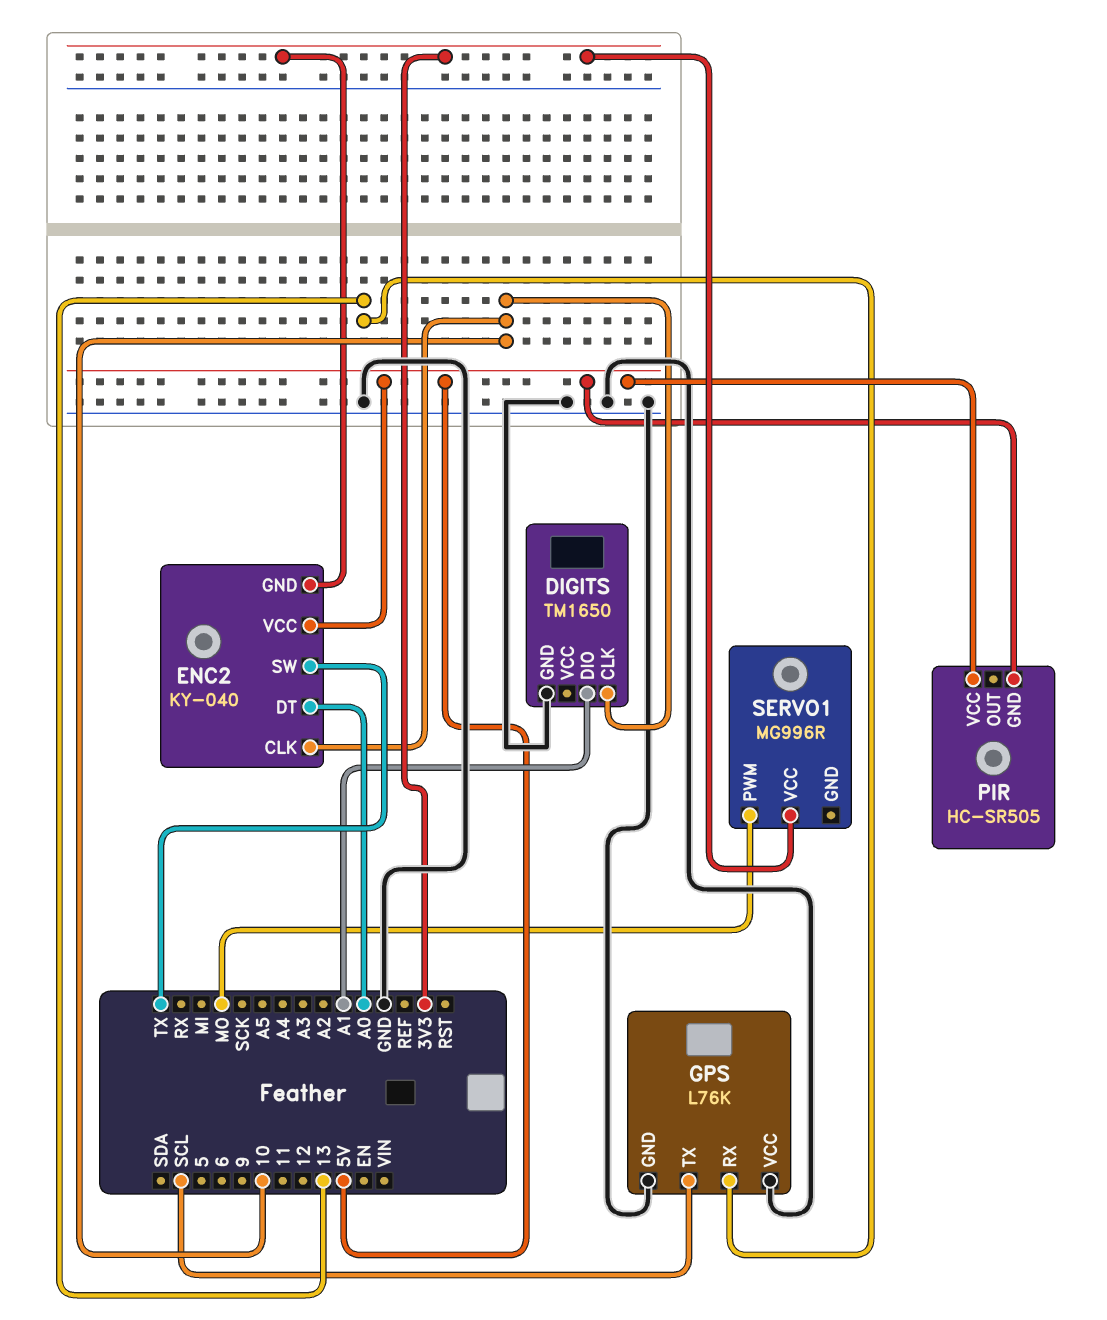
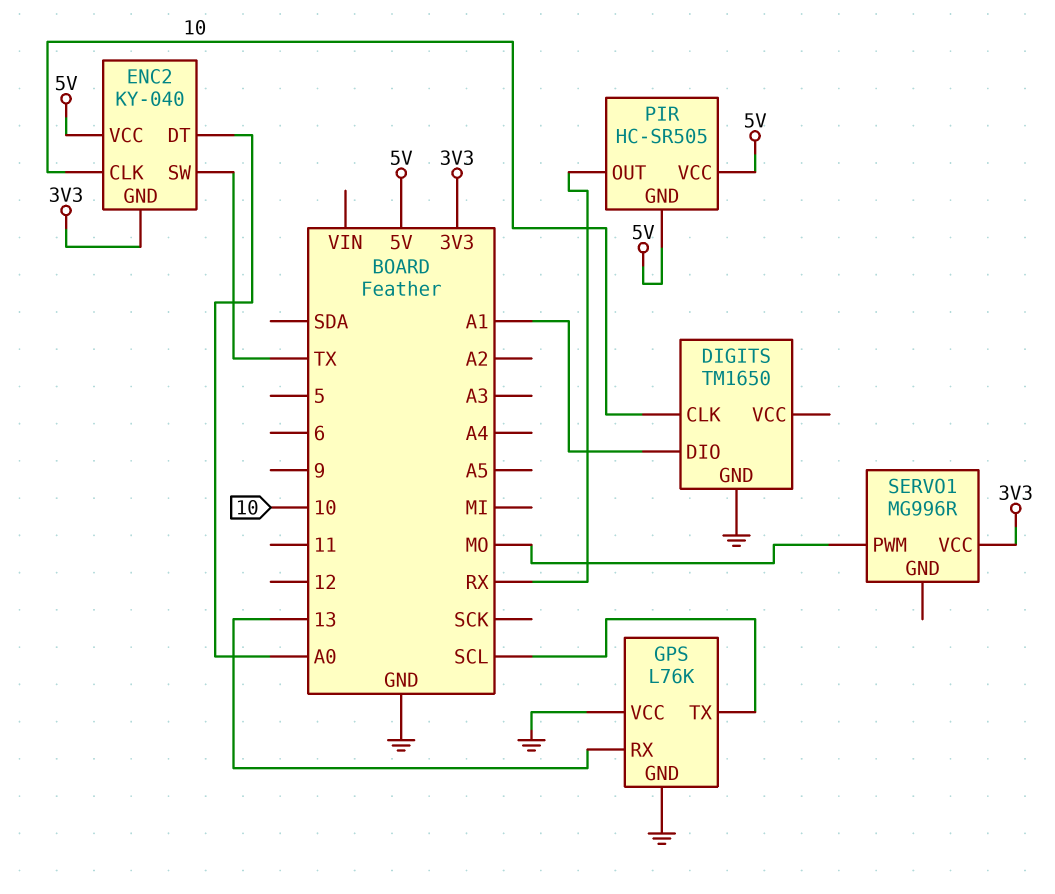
PIR pin OUT: none -> RX

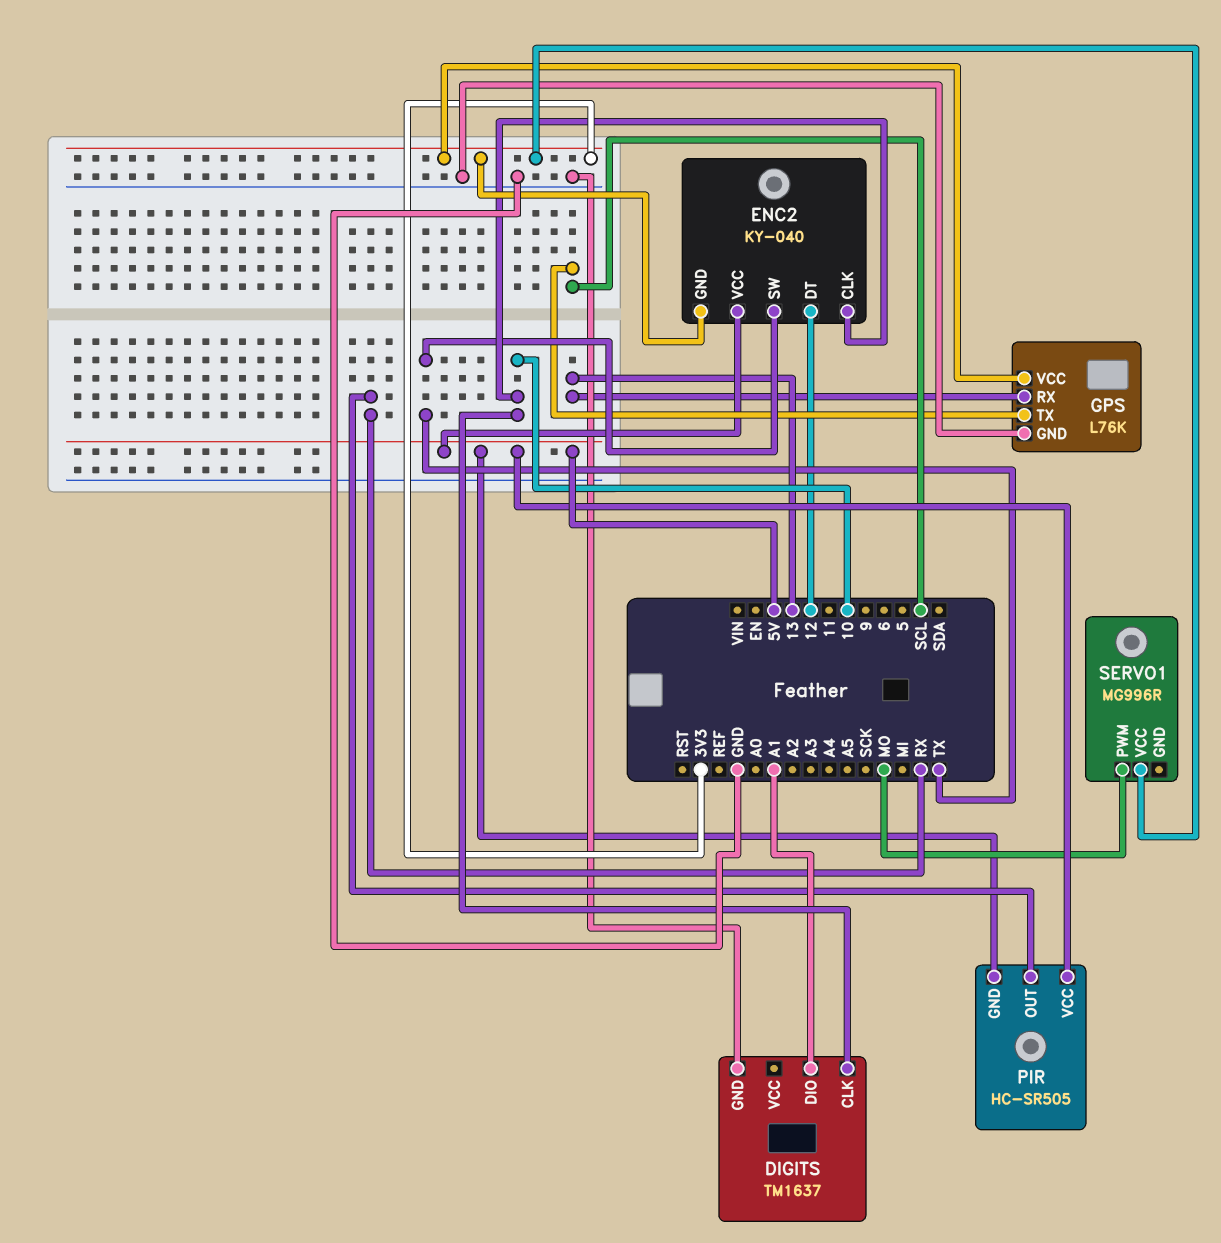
DIGITS: TM1650 -> TM1637
ENC2 pin DT: A0 -> 12
GPS pin VCC: GND -> 3V3

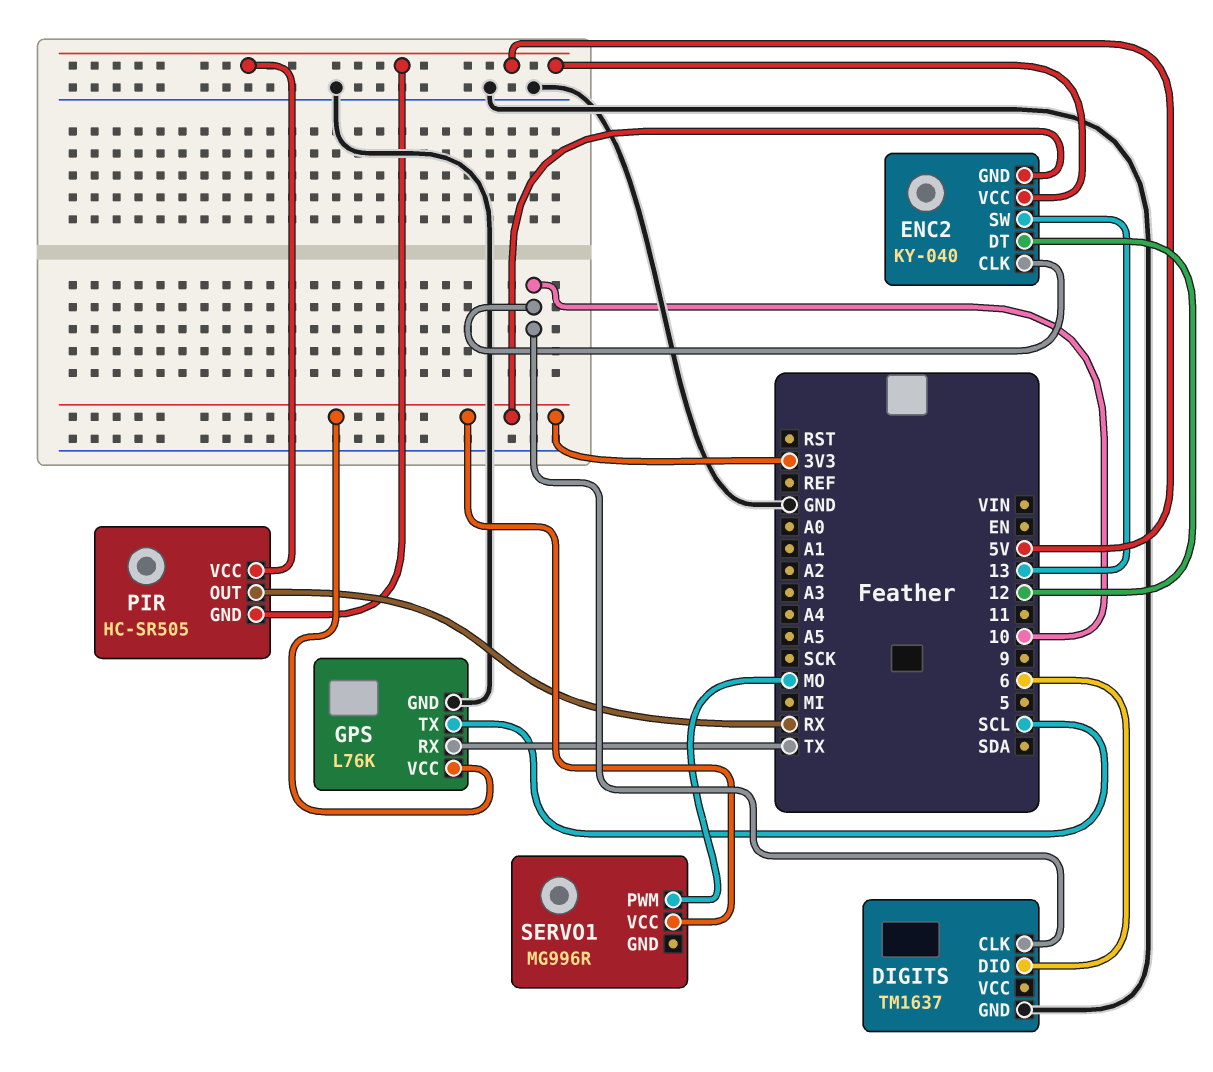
DIGITS pin DIO: A1 -> 6
ENC2 pin SW: TX -> 13
GPS pin RX: 13 -> TX

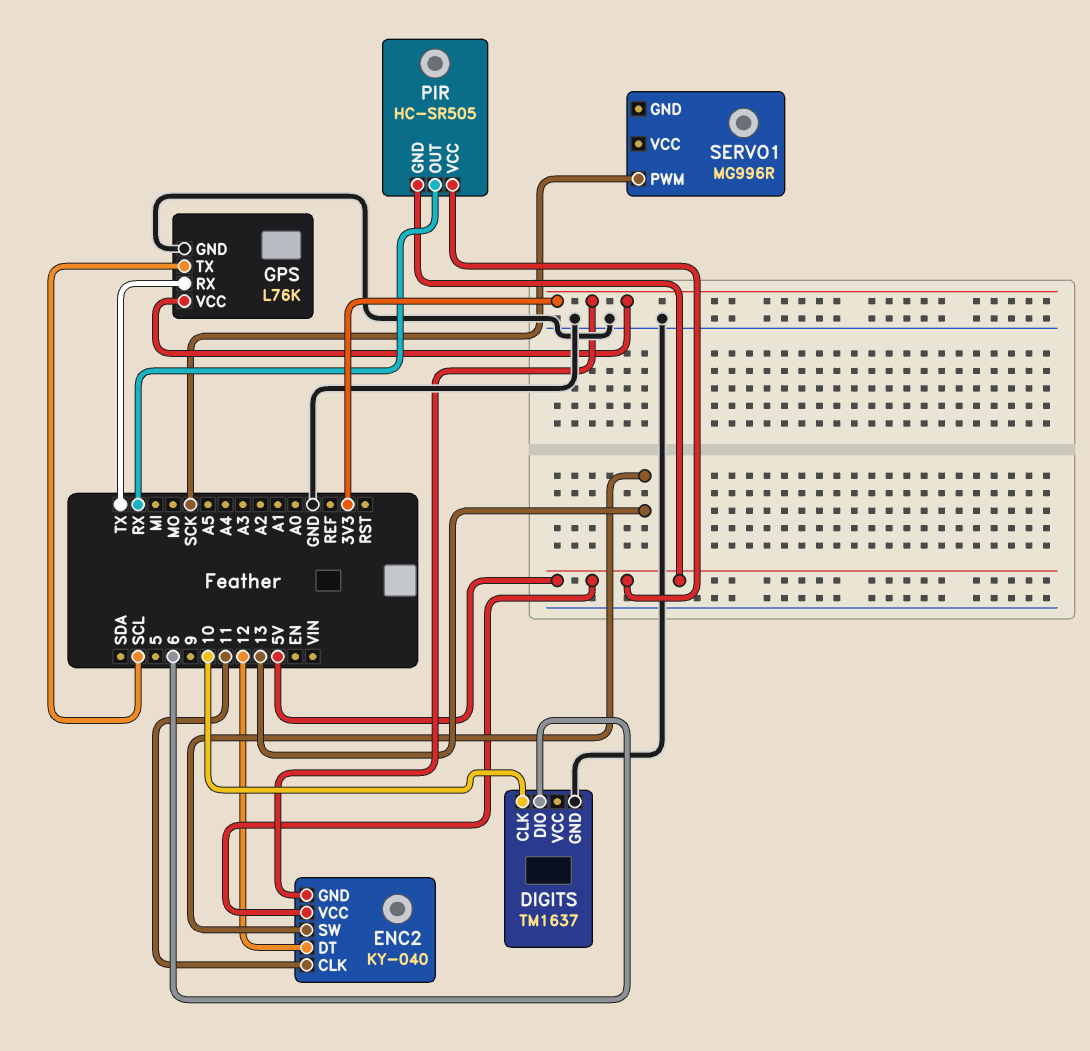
ENC2 pin CLK: 10 -> 11
SERVO1 pin PWM: MO -> SCK
SERVO1 pin VCC: 3V3 -> none

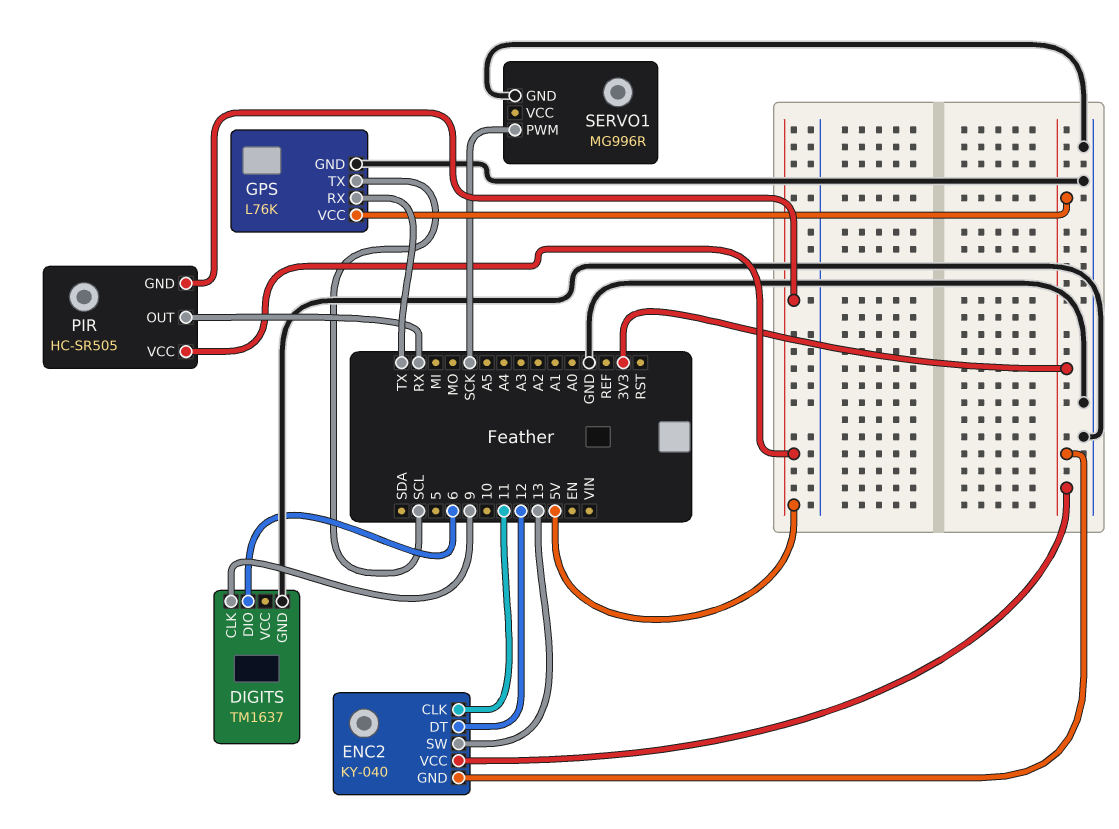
DIGITS pin CLK: 10 -> 9
ENC2 pin VCC: 5V -> 3V3
SERVO1 pin GND: none -> GND

